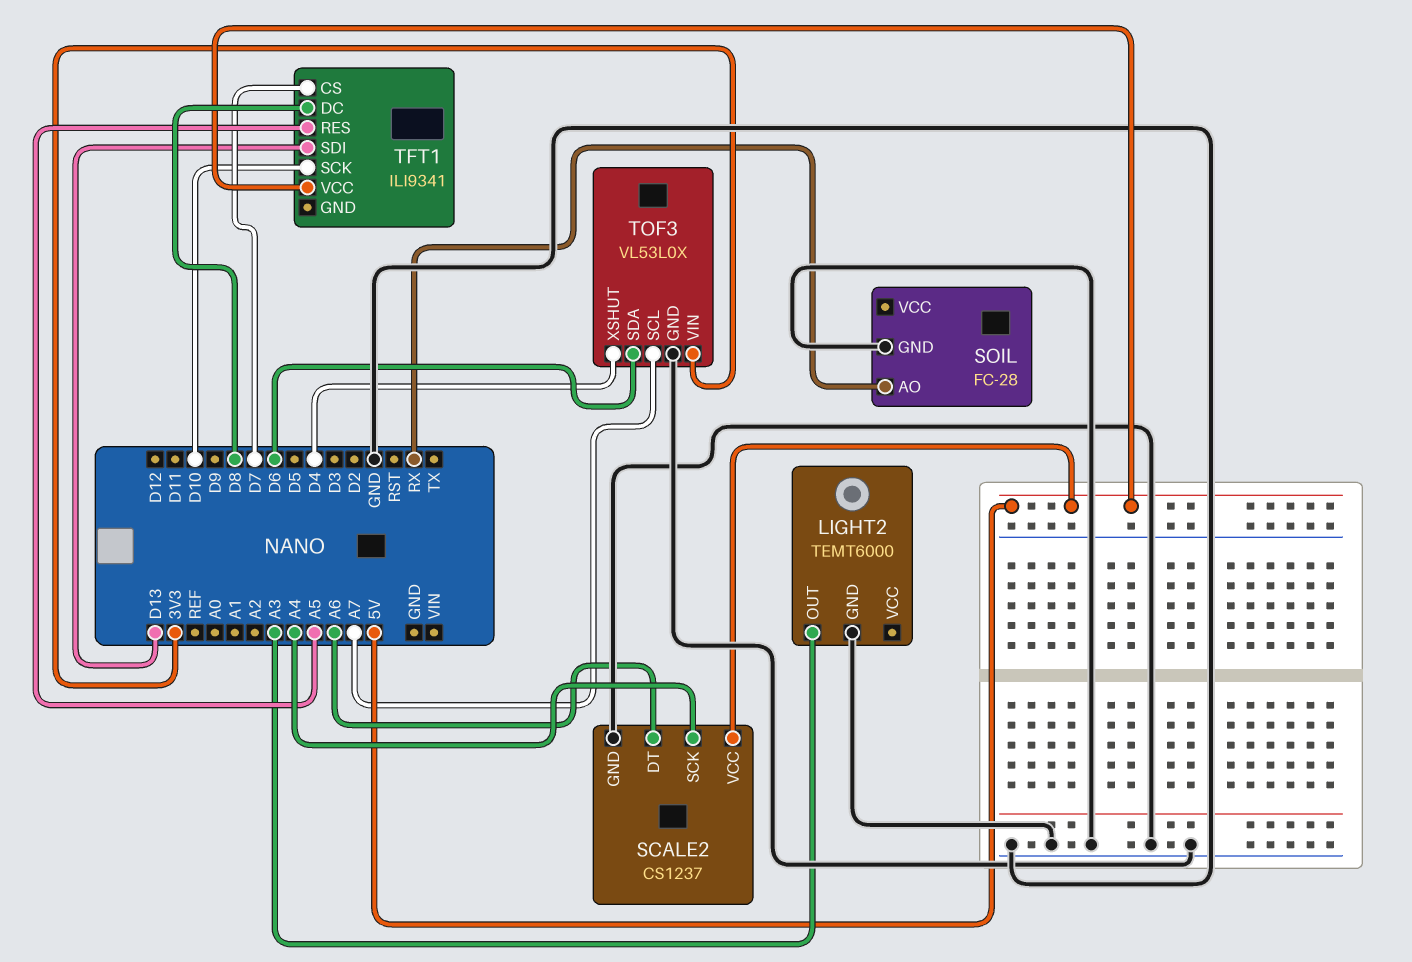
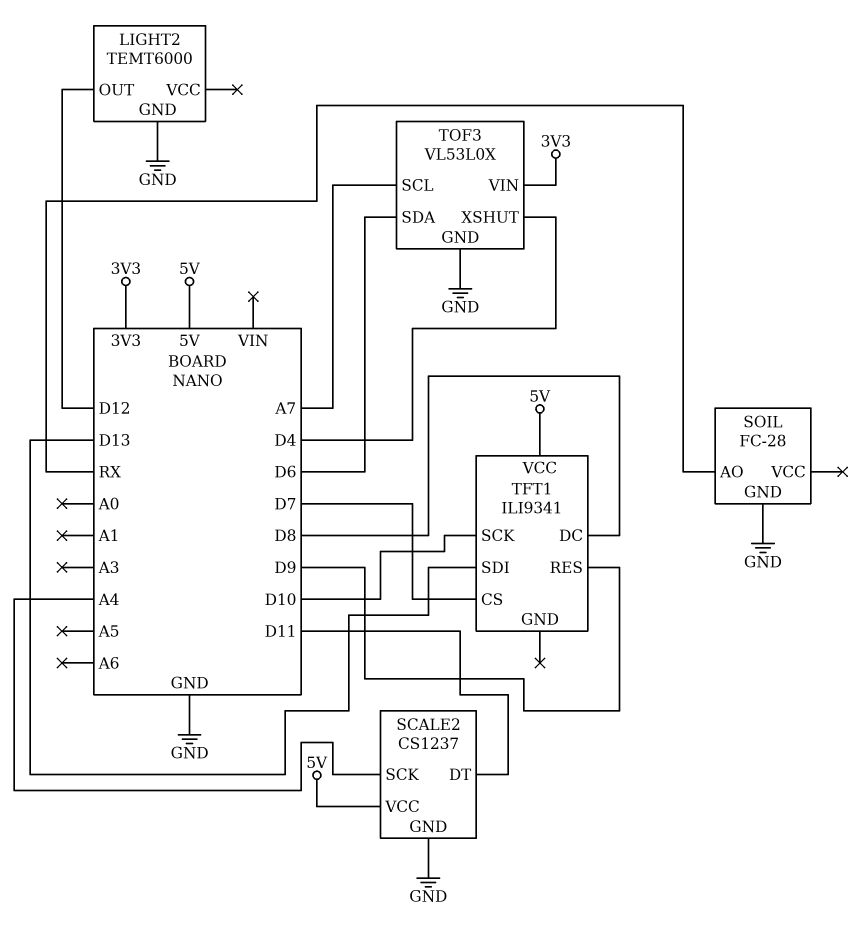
LIGHT2 pin OUT: A3 -> D12
SCALE2 pin DT: A6 -> D11
TFT1 pin RES: A5 -> D9

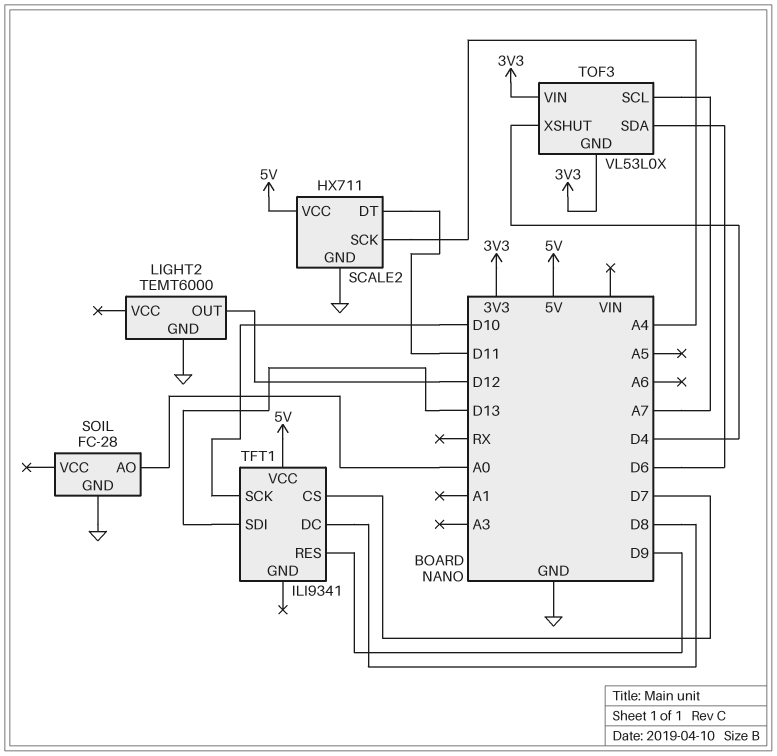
SCALE2: CS1237 -> HX711
SOIL pin AO: RX -> A0
TOF3 pin GND: GND -> 3V3

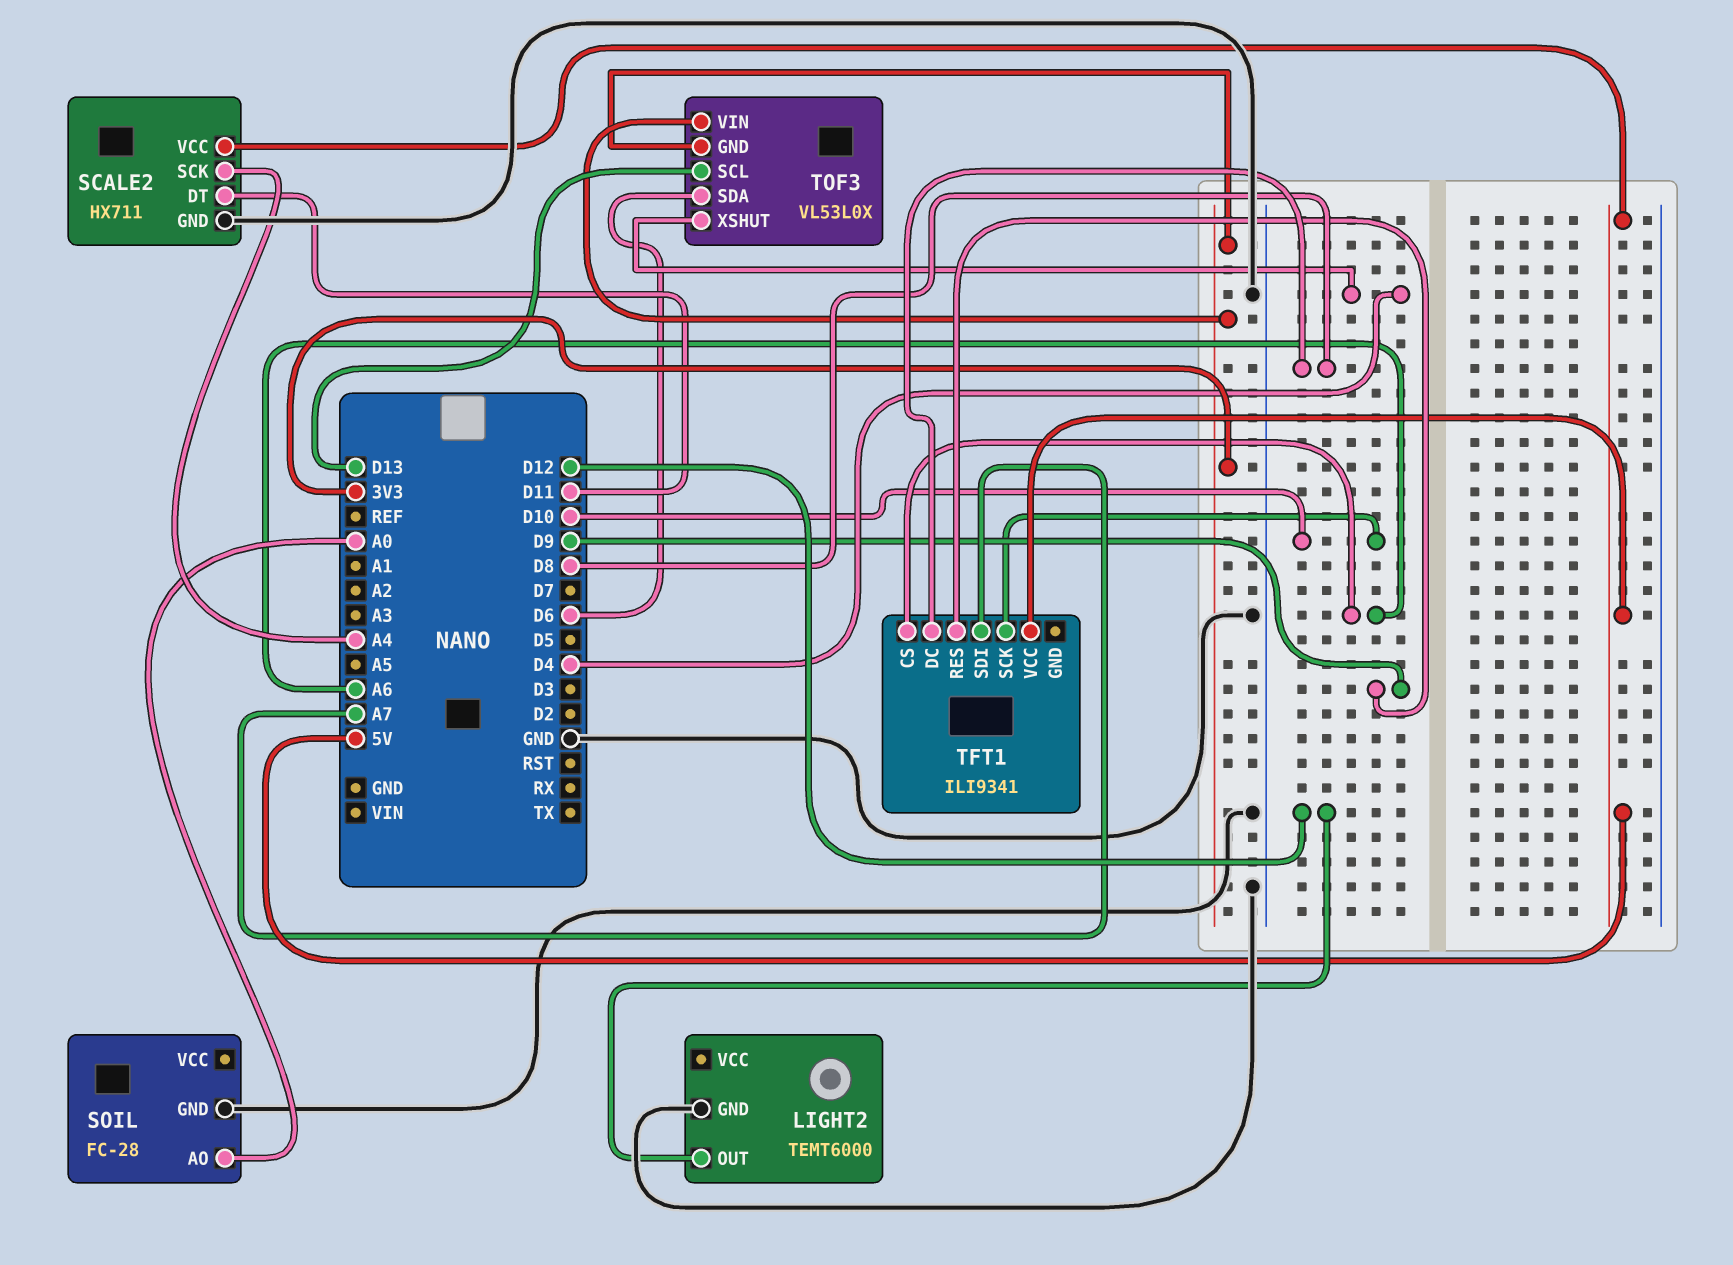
TFT1 pin CS: D7 -> A6
TFT1 pin SDI: D13 -> A7
TOF3 pin SCL: A7 -> D13

